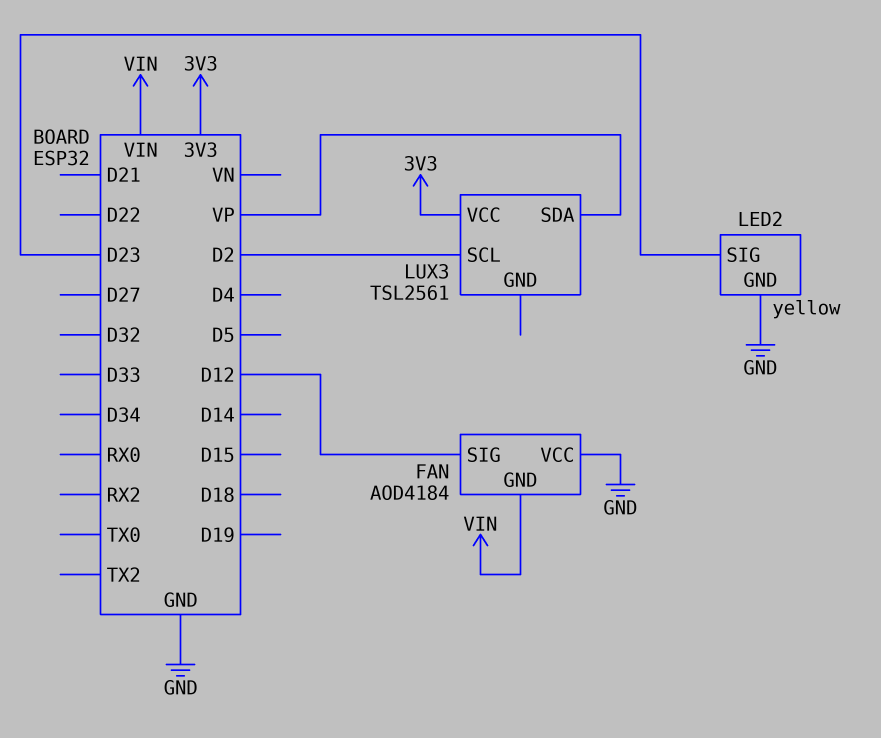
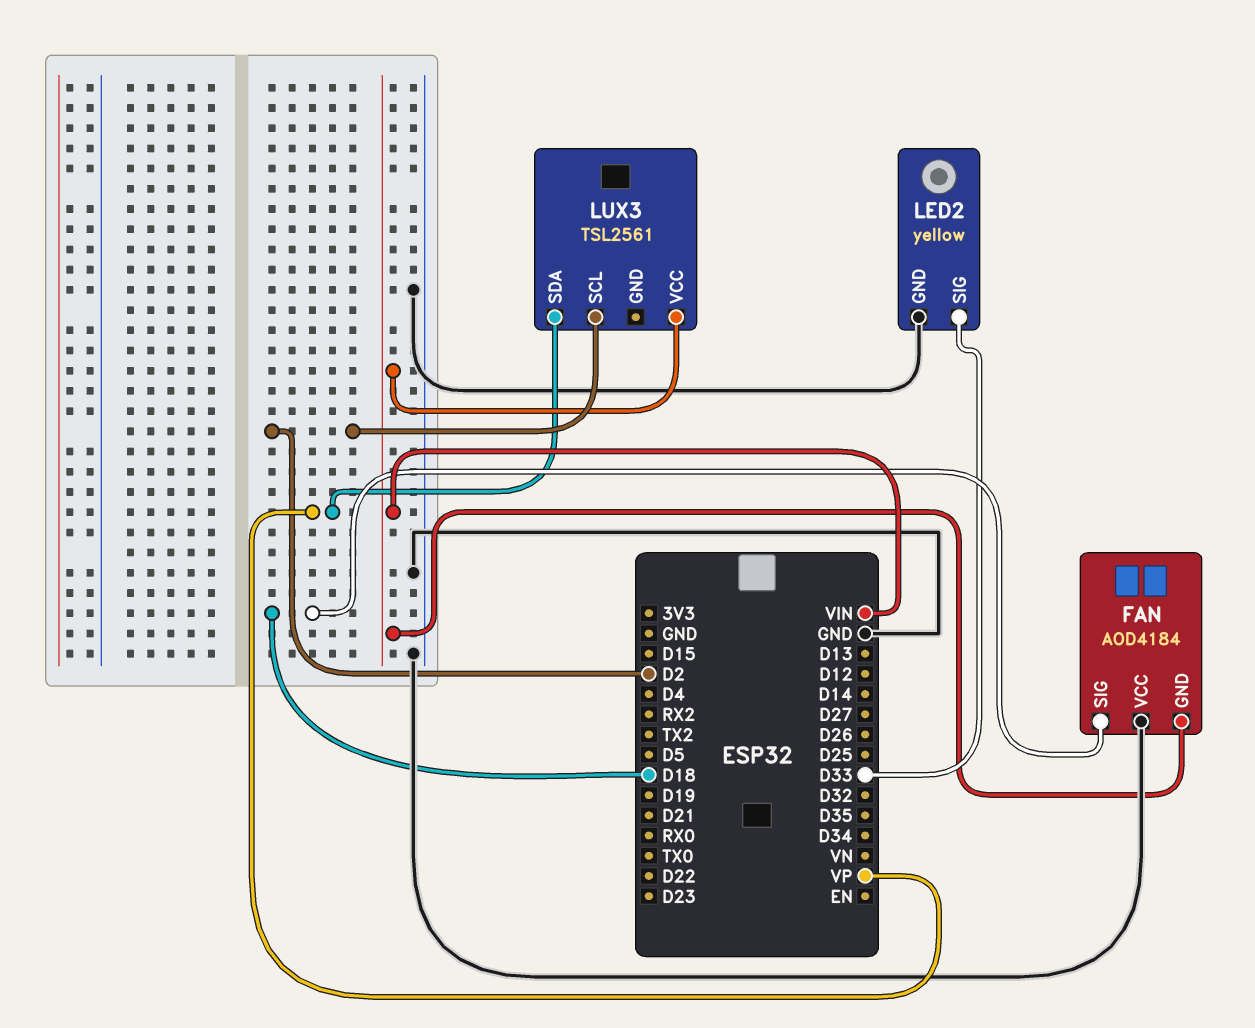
FAN pin SIG: D12 -> D18
LED2 pin SIG: D23 -> D33
LUX3 pin VCC: 3V3 -> VIN

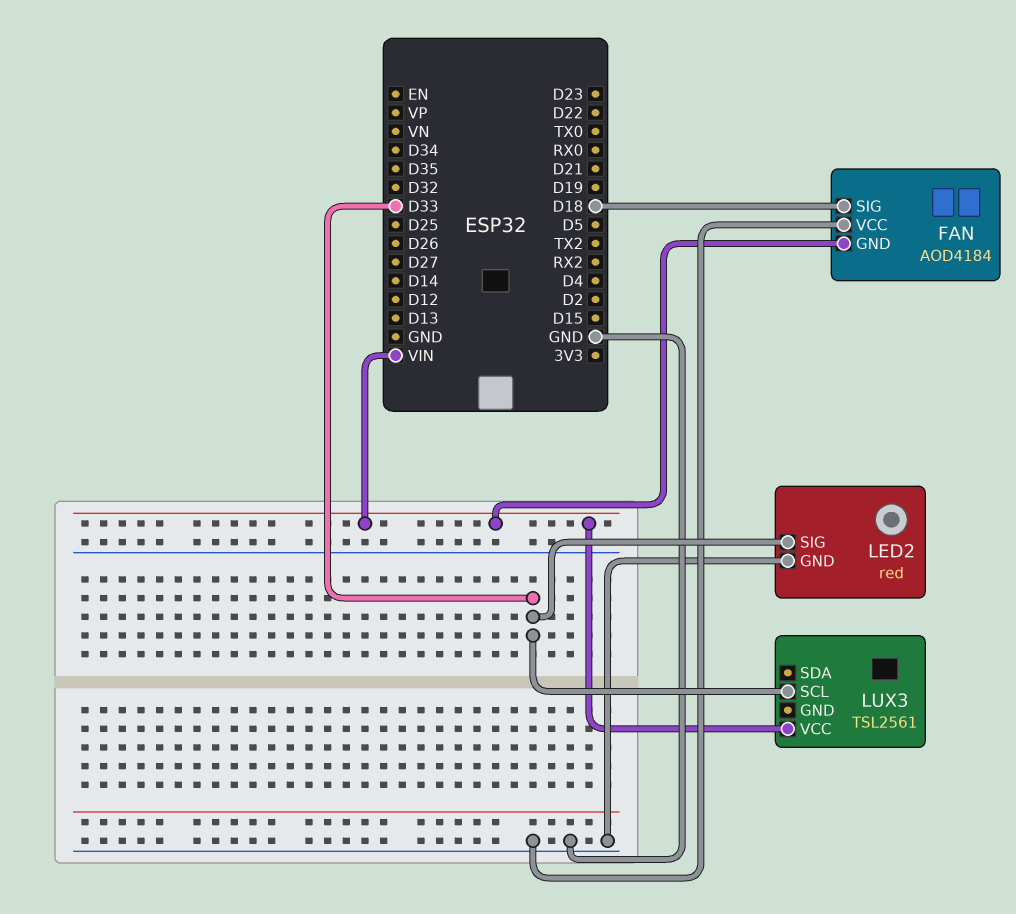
LED2: yellow -> red
LUX3 pin SCL: D2 -> D33
LUX3 pin SDA: VP -> none

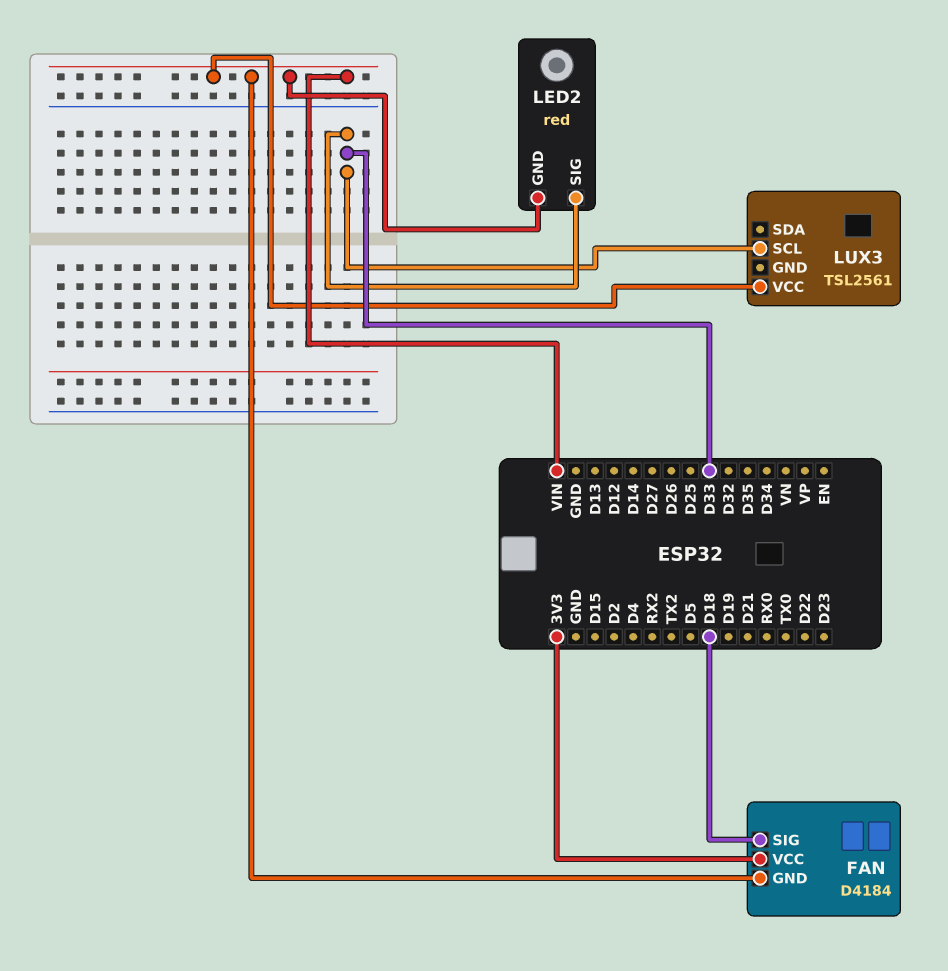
FAN: AOD4184 -> D4184
FAN pin VCC: GND -> 3V3
LED2 pin GND: GND -> VIN

